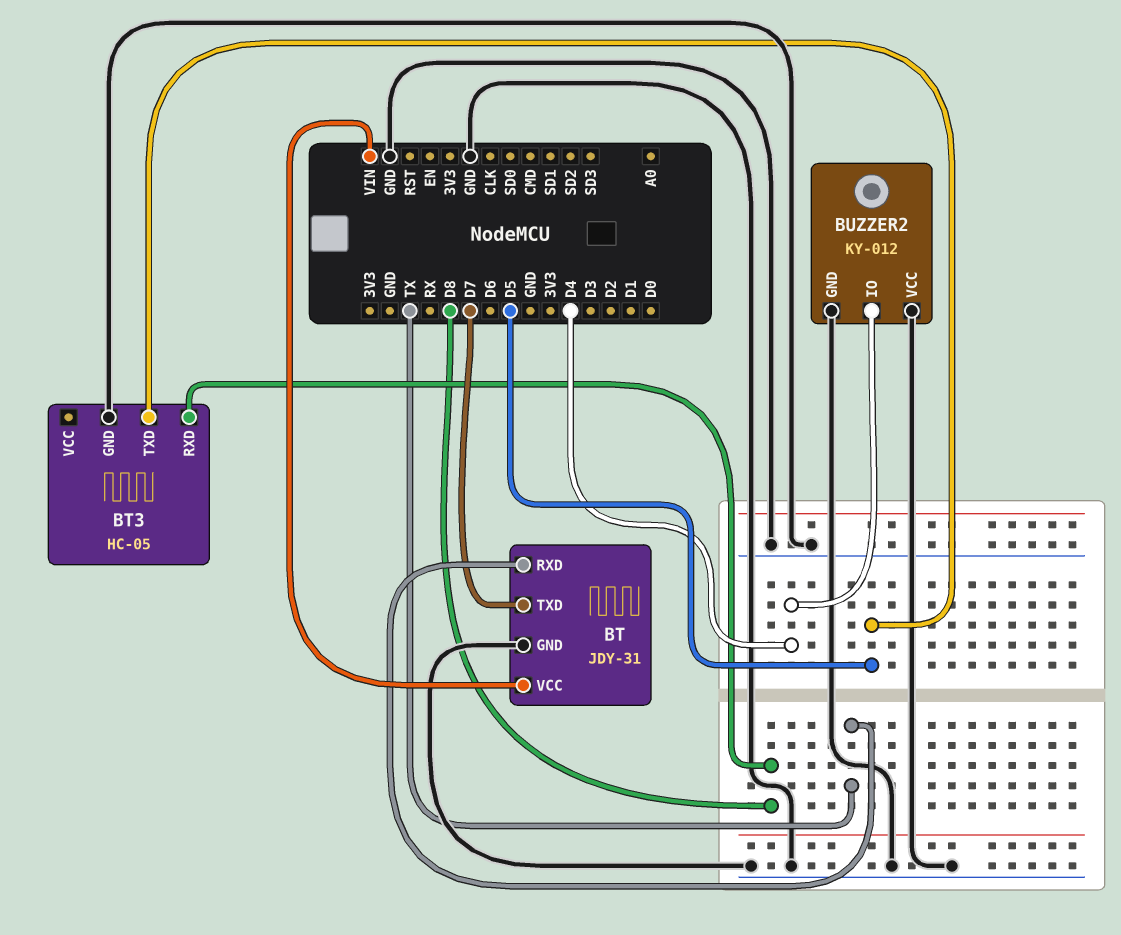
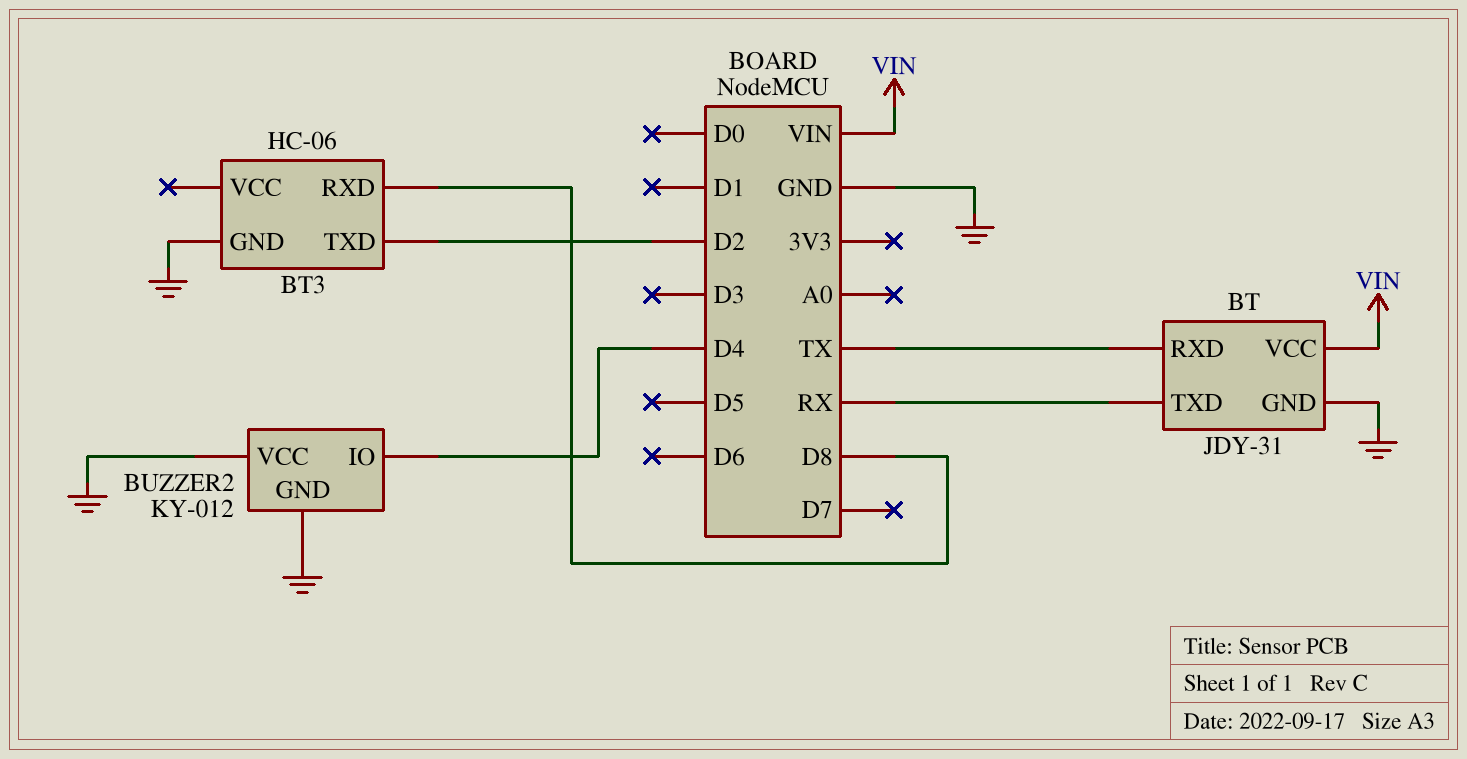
BT pin TXD: D7 -> RX
BT3: HC-05 -> HC-06
BT3 pin TXD: D5 -> D2

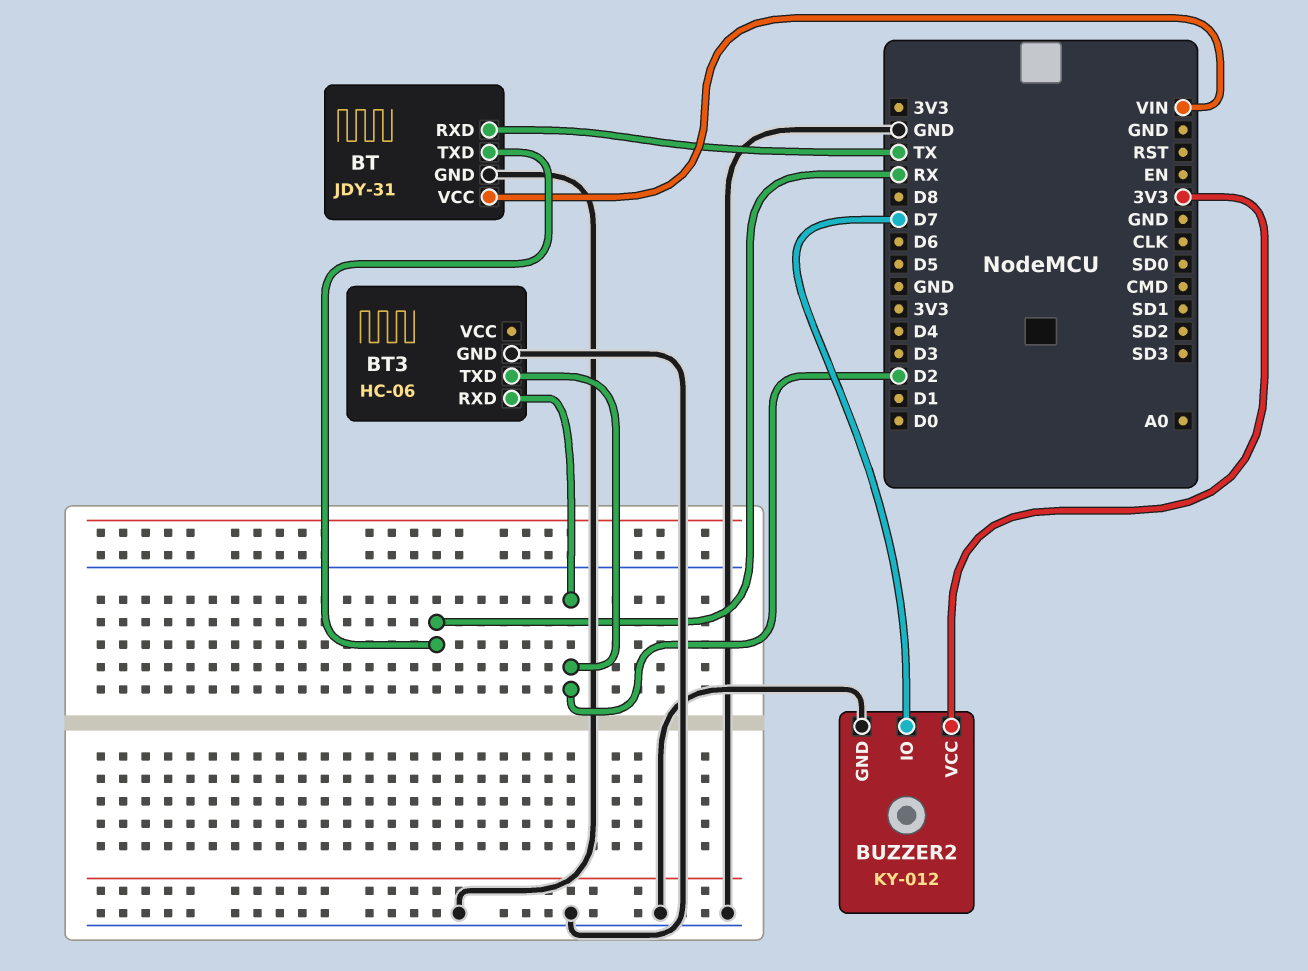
BT3 pin RXD: D8 -> D2
BUZZER2 pin IO: D4 -> D7
BUZZER2 pin VCC: GND -> 3V3

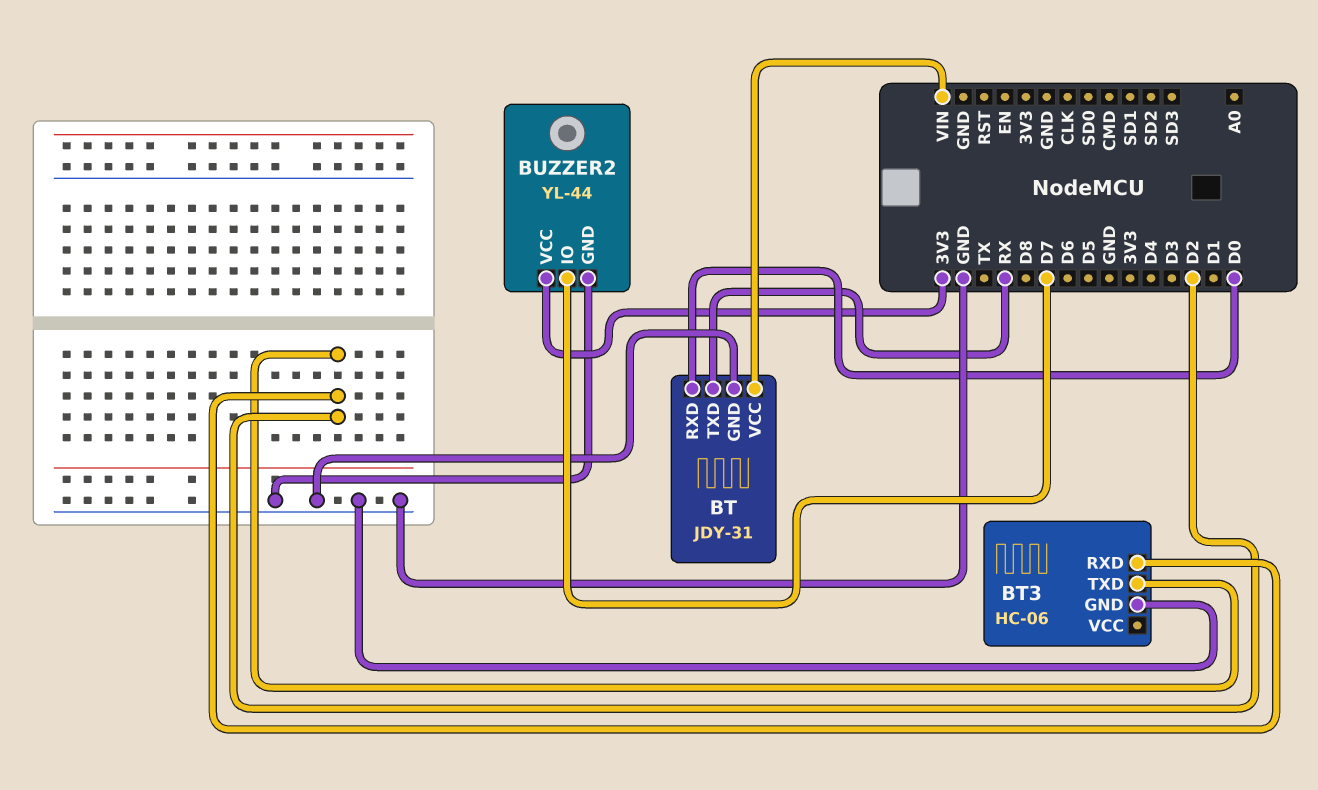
BT pin RXD: TX -> D0
BUZZER2: KY-012 -> YL-44

